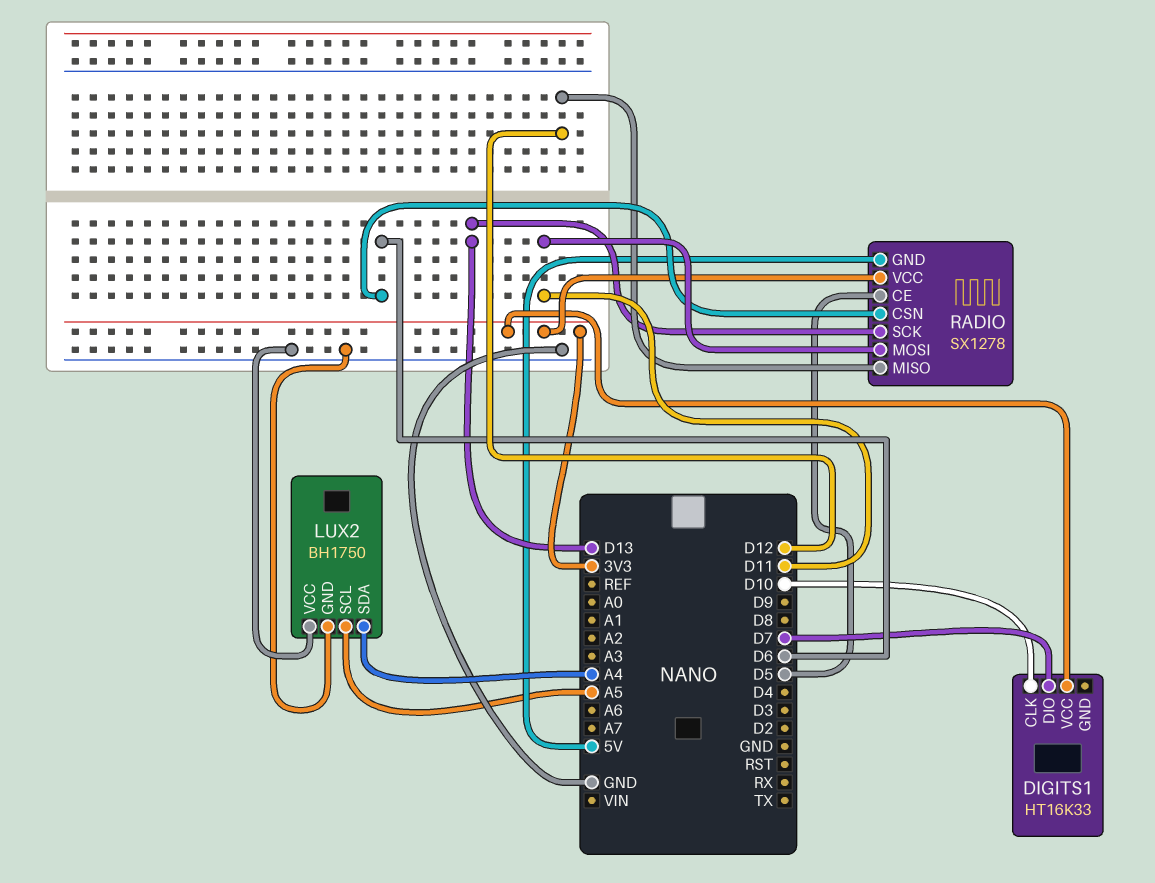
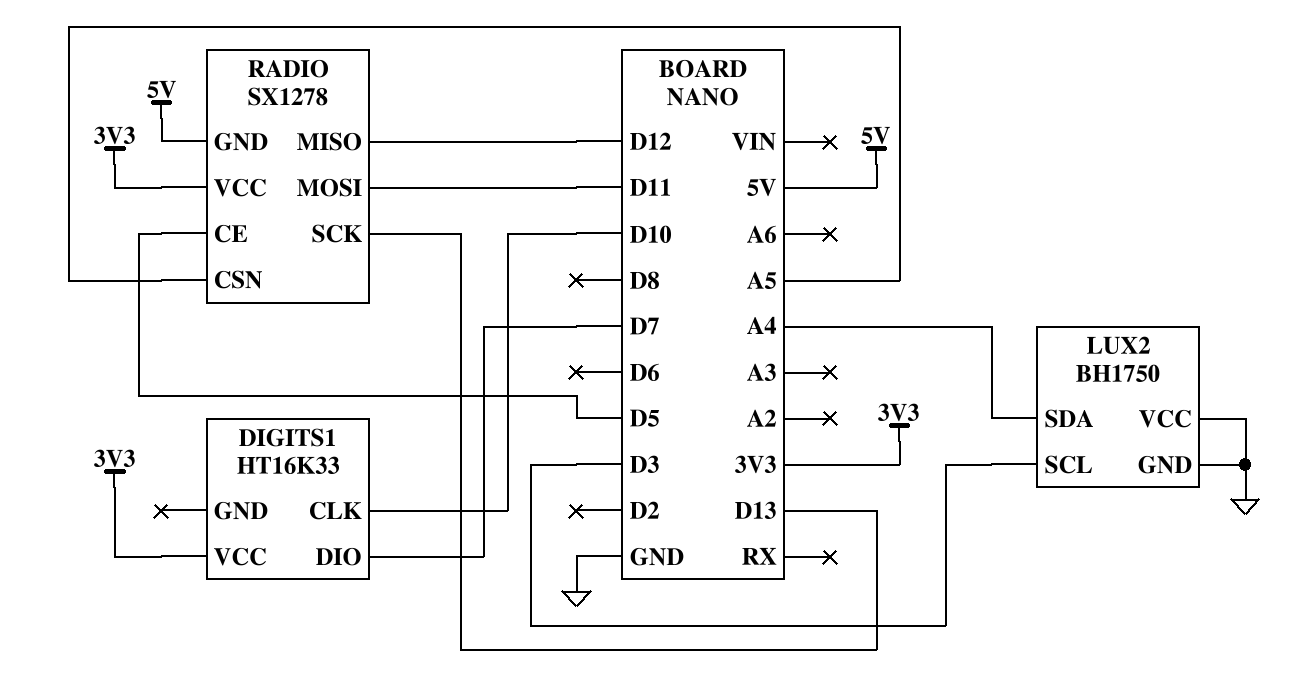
LUX2 pin SCL: A5 -> D3
RADIO pin CSN: D6 -> A5

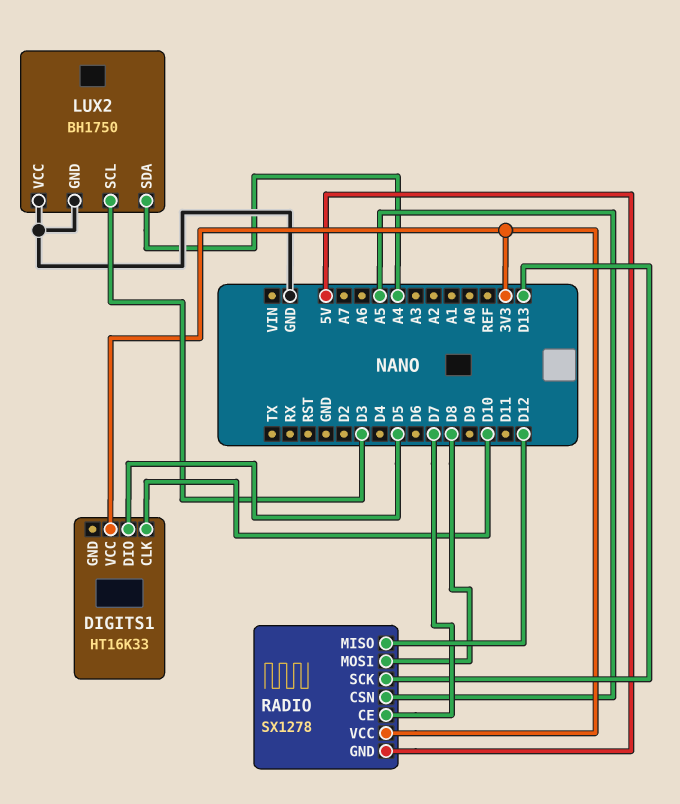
DIGITS1 pin DIO: D7 -> D5
RADIO pin CE: D5 -> D7
RADIO pin MOSI: D11 -> D8

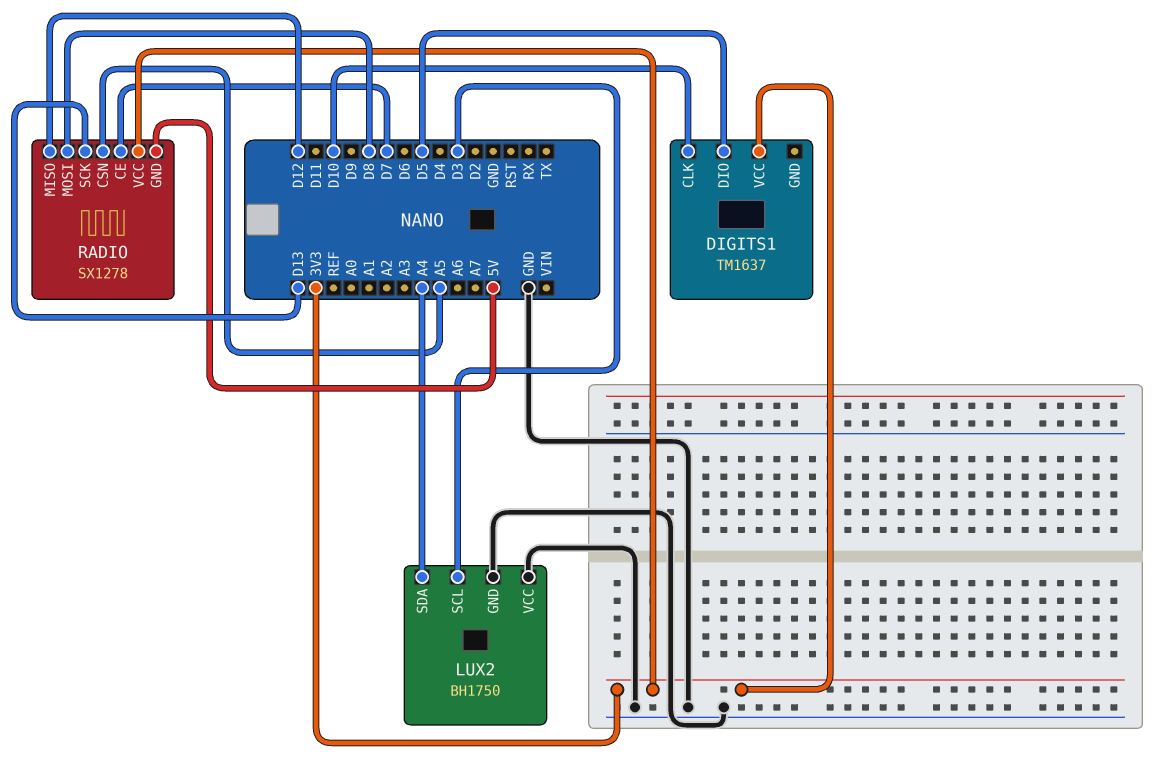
DIGITS1: HT16K33 -> TM1637

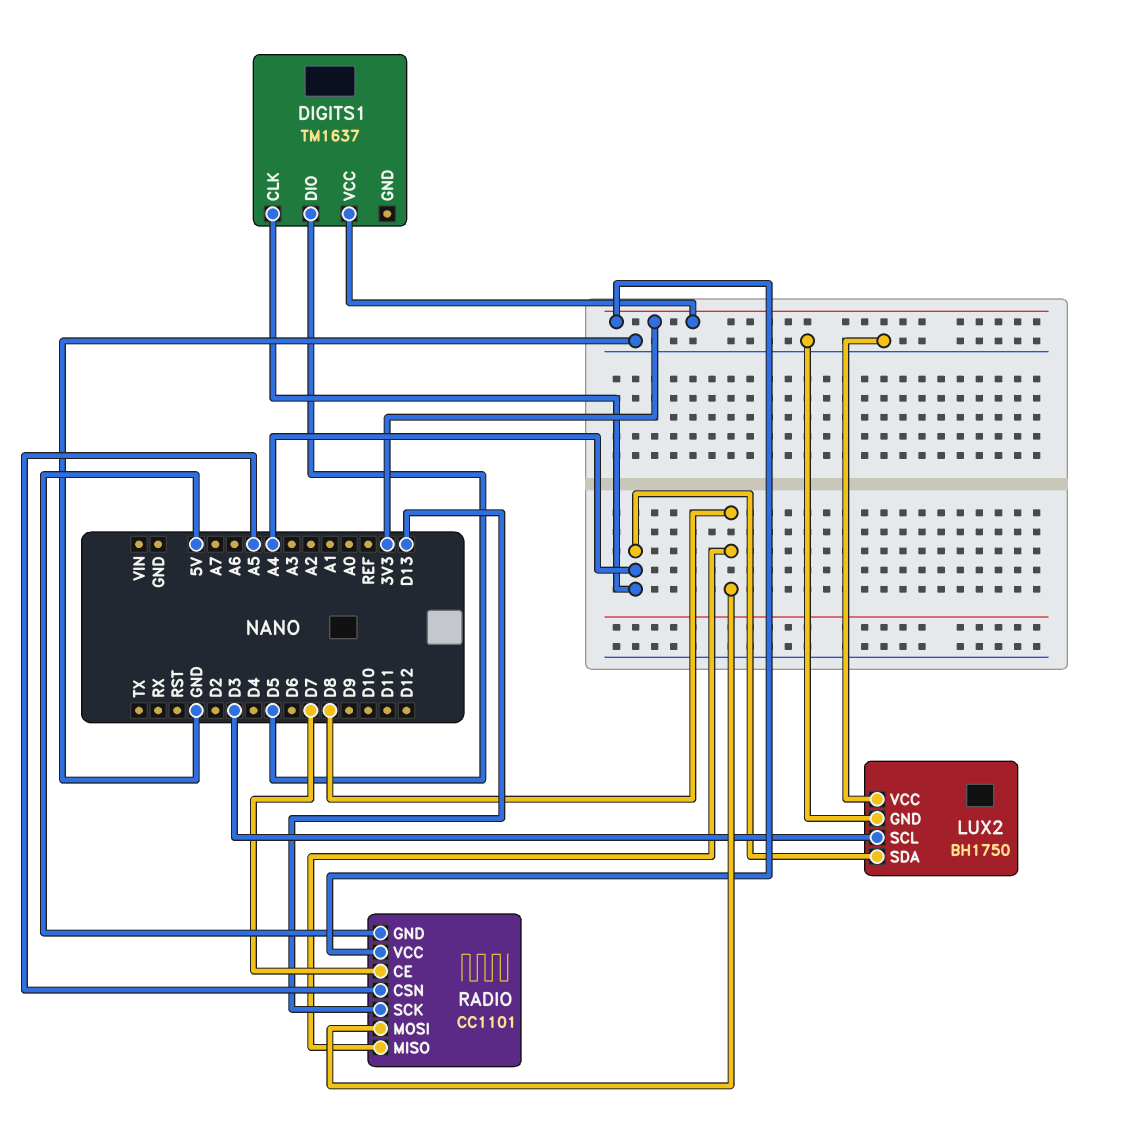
DIGITS1 pin CLK: D10 -> A4
RADIO: SX1278 -> CC1101
RADIO pin MISO: D12 -> D8

